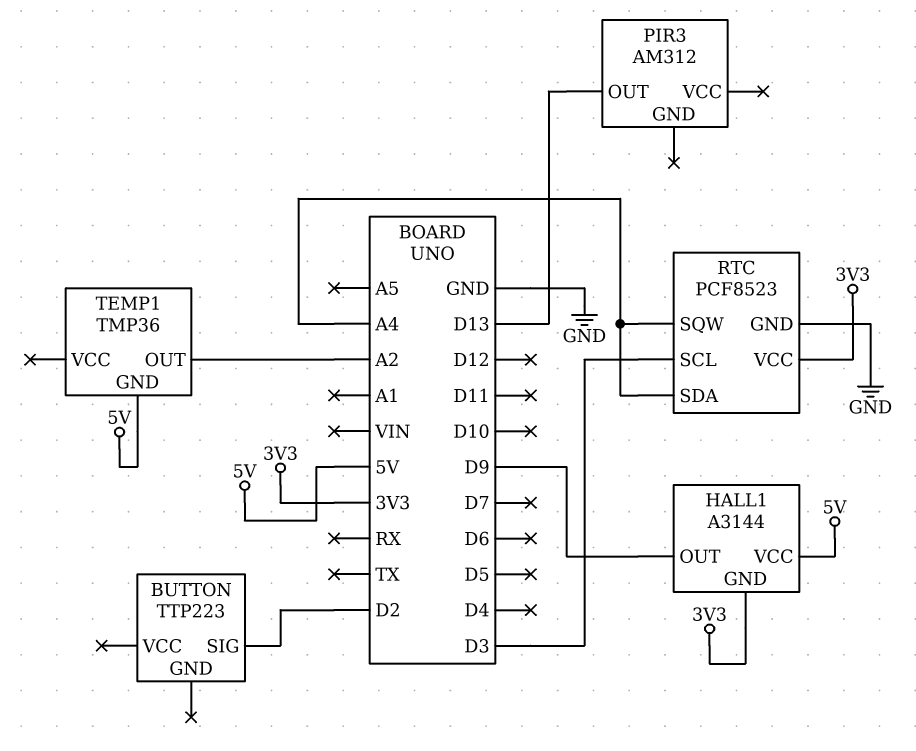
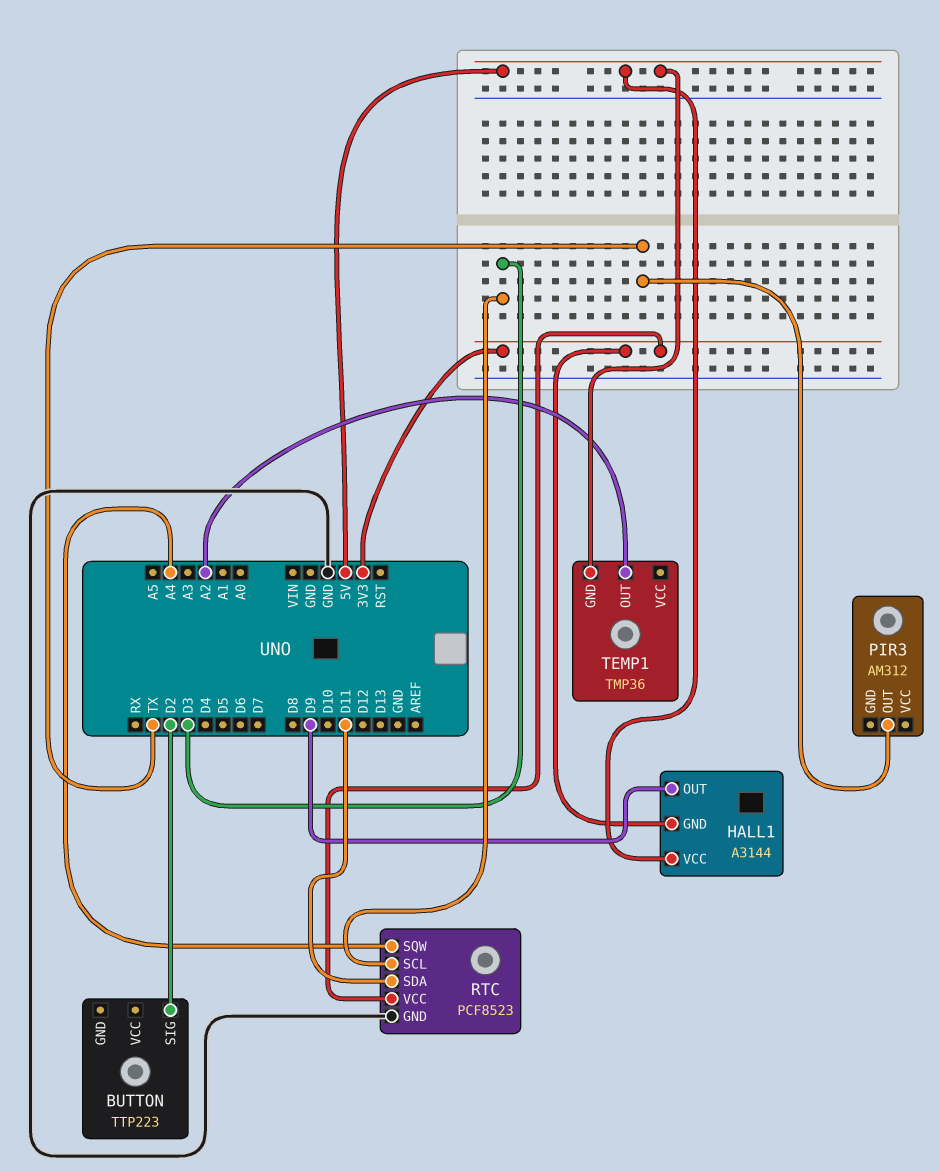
PIR3 pin OUT: D13 -> TX
RTC pin SDA: A4 -> D11

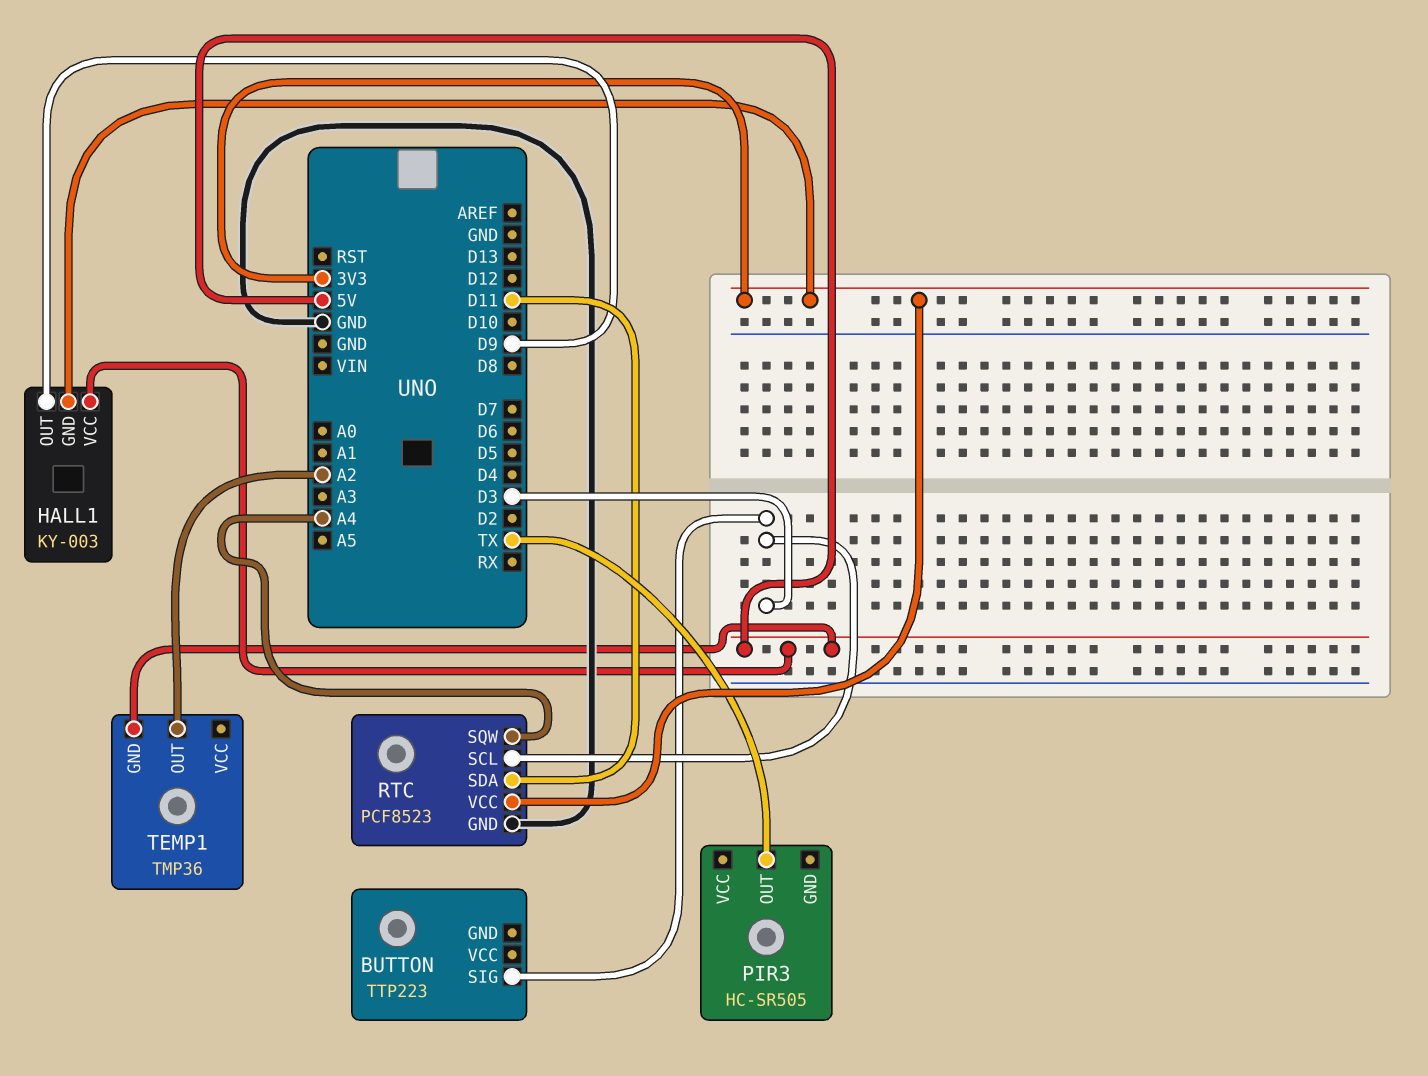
BUTTON pin SIG: D2 -> D3
HALL1: A3144 -> KY-003
PIR3: AM312 -> HC-SR505

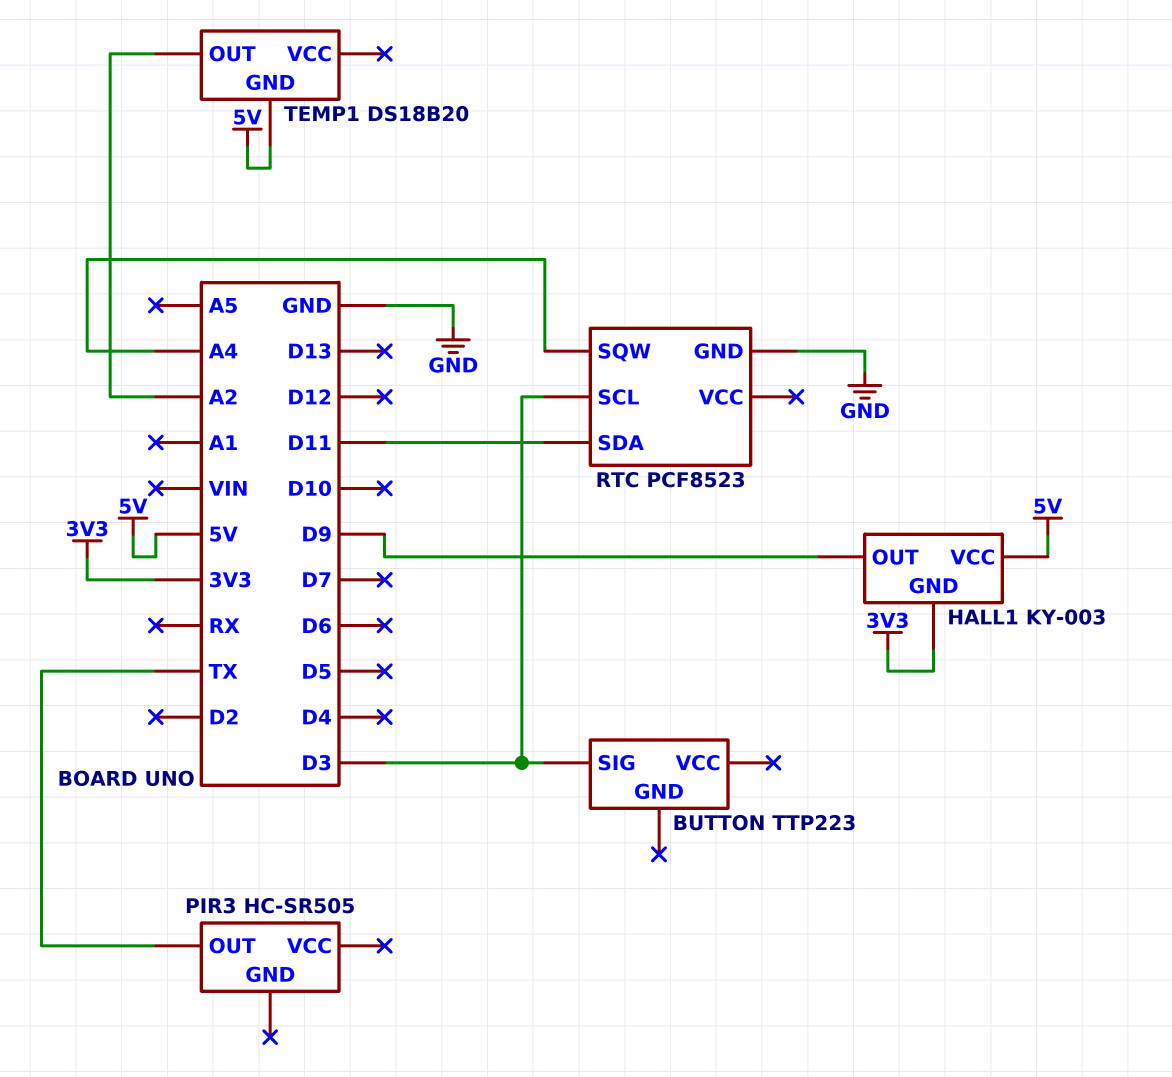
RTC pin VCC: 3V3 -> none
TEMP1: TMP36 -> DS18B20

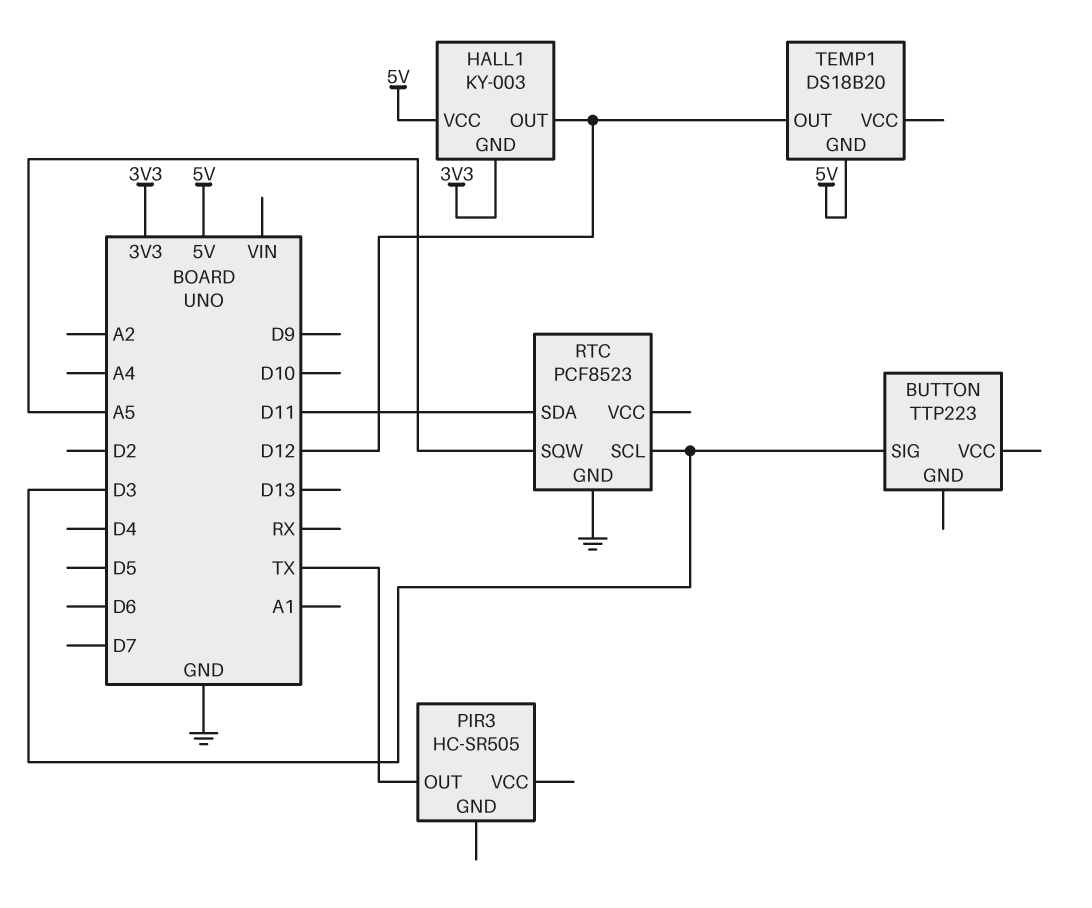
HALL1 pin OUT: D9 -> D12
RTC pin SQW: A4 -> A5
TEMP1 pin OUT: A2 -> D12

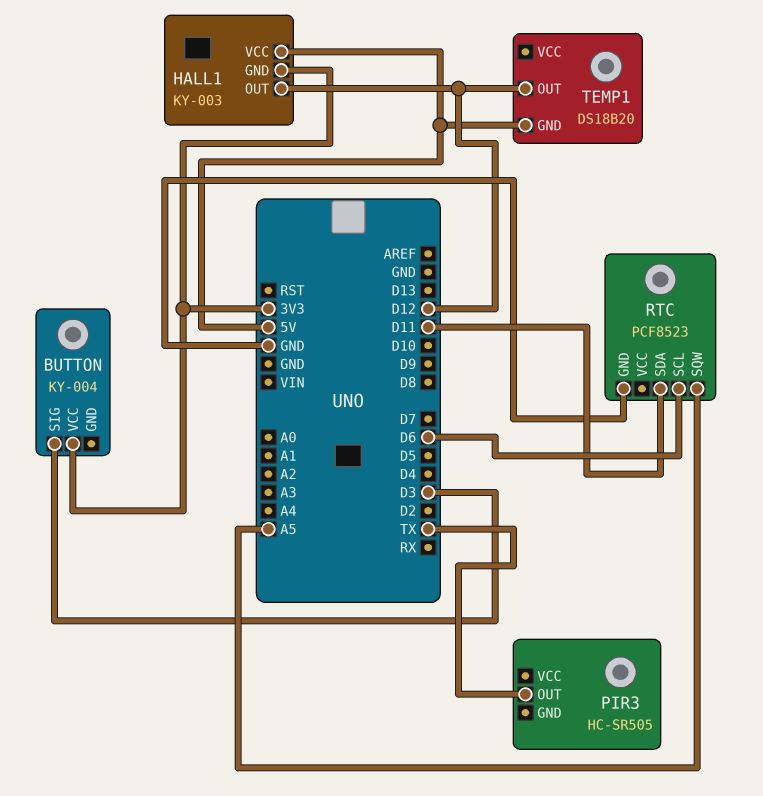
BUTTON: TTP223 -> KY-004
BUTTON pin VCC: none -> 3V3
RTC pin SCL: D3 -> D6

